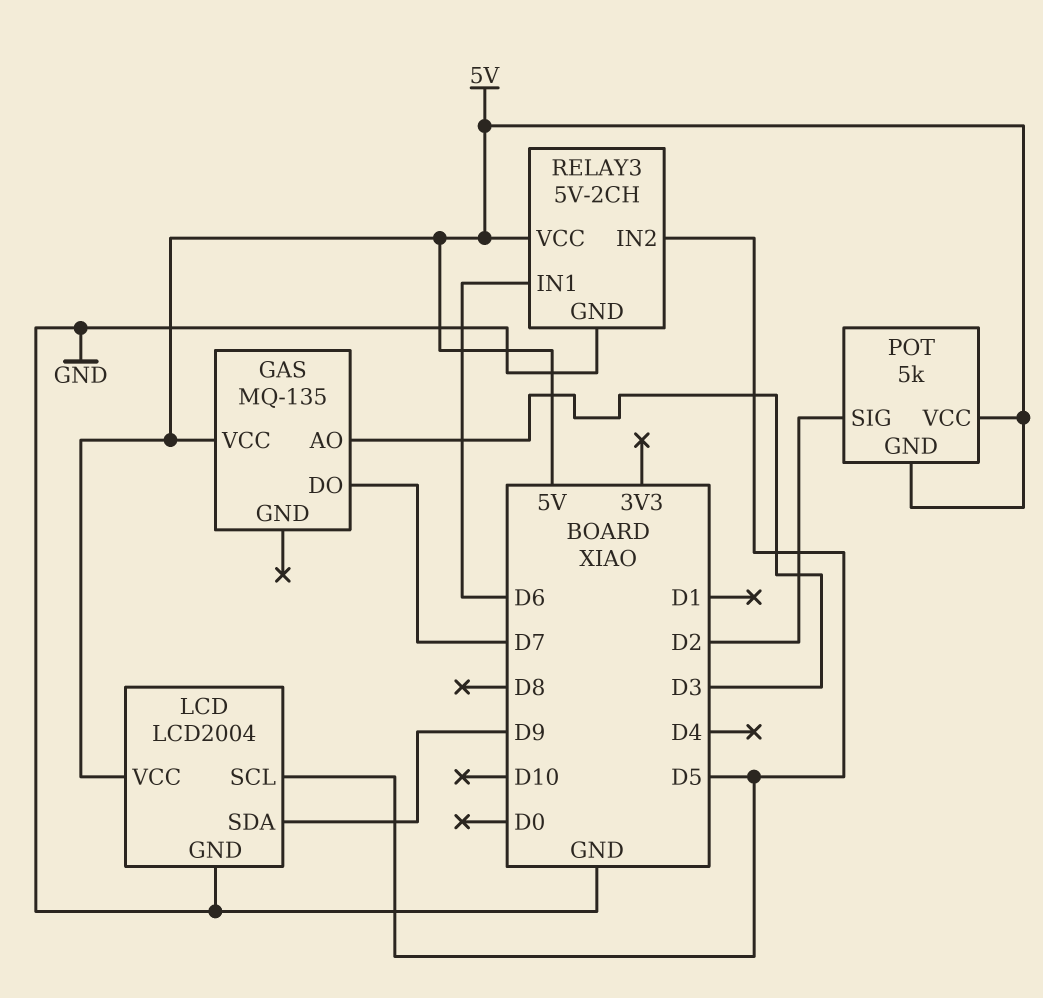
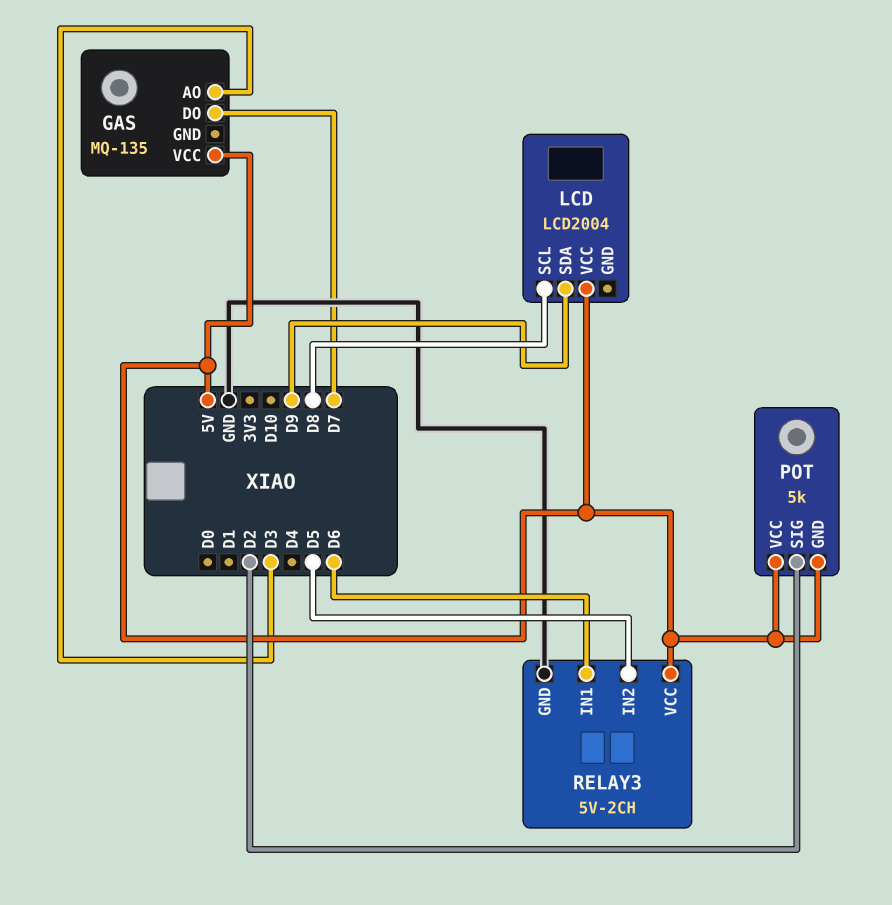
LCD pin GND: GND -> none
LCD pin SCL: D5 -> D8

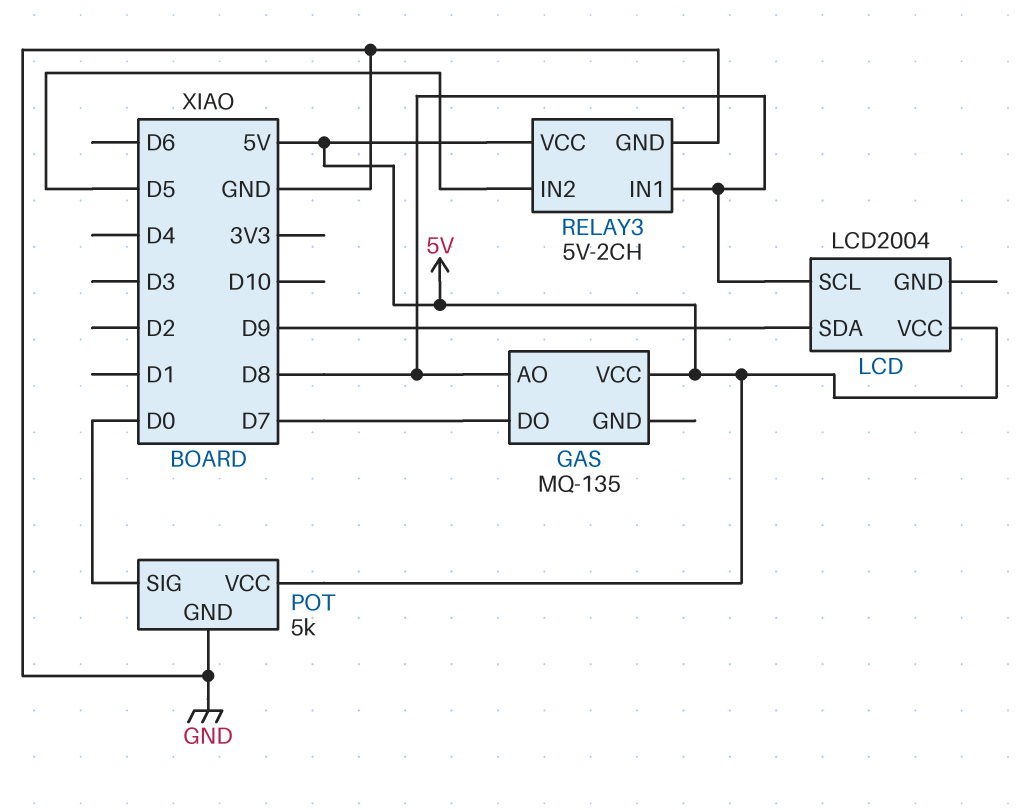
GAS pin AO: D3 -> D8
POT pin GND: 5V -> GND
POT pin SIG: D2 -> D0
RELAY3 pin IN1: D6 -> D8

